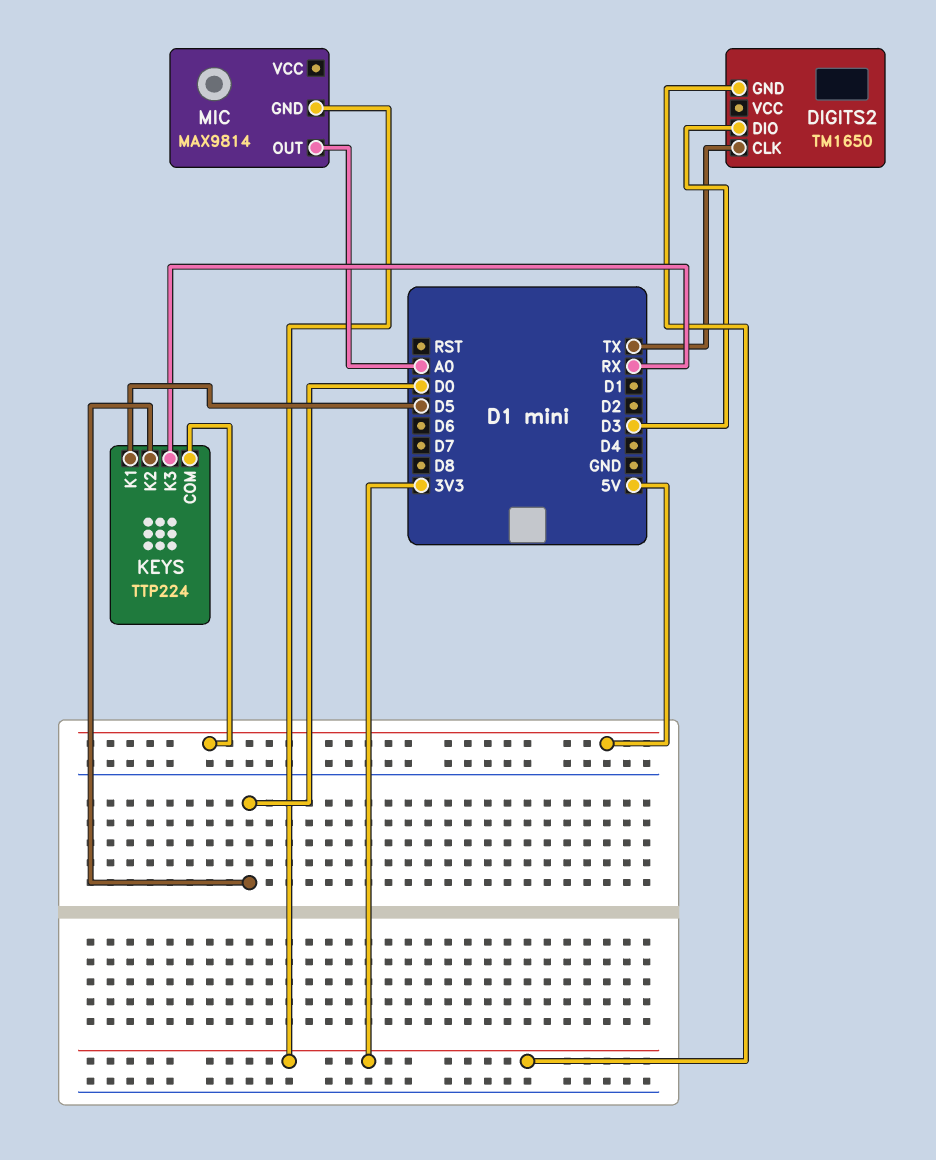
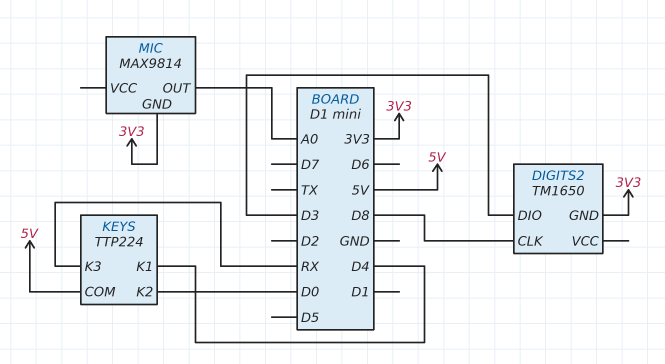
DIGITS2 pin CLK: TX -> D8
KEYS pin K1: D5 -> D4

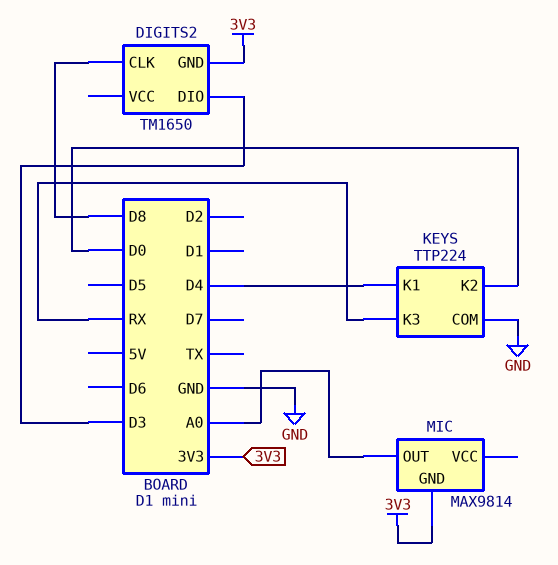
KEYS pin COM: 5V -> GND

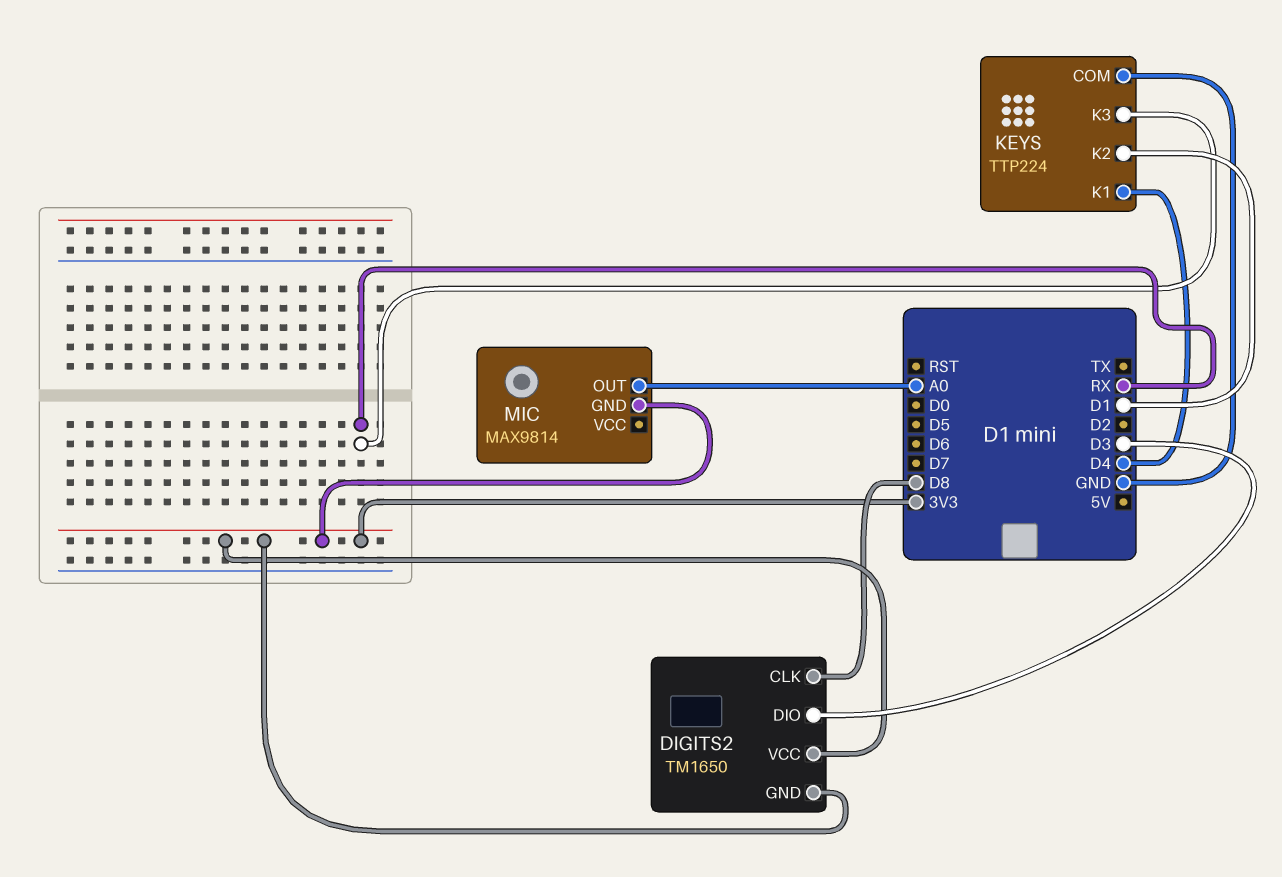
DIGITS2 pin VCC: none -> 3V3
KEYS pin K2: D0 -> D1

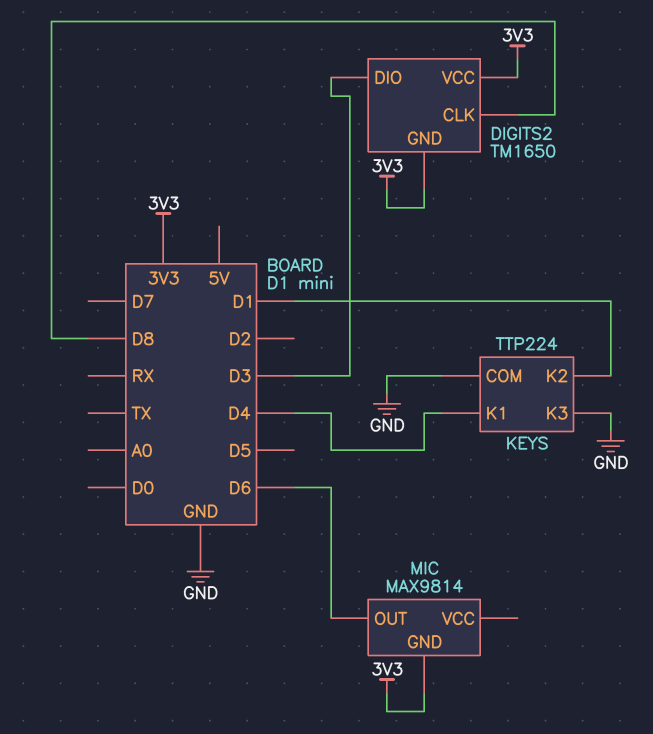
KEYS pin K3: RX -> GND
MIC pin OUT: A0 -> D6

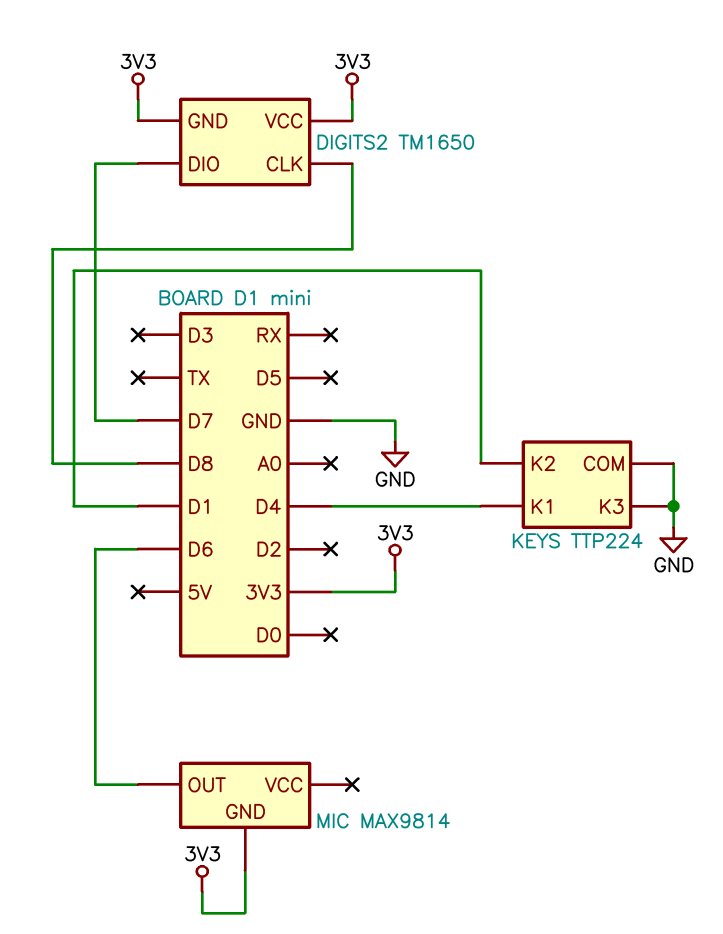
DIGITS2 pin DIO: D3 -> D7

